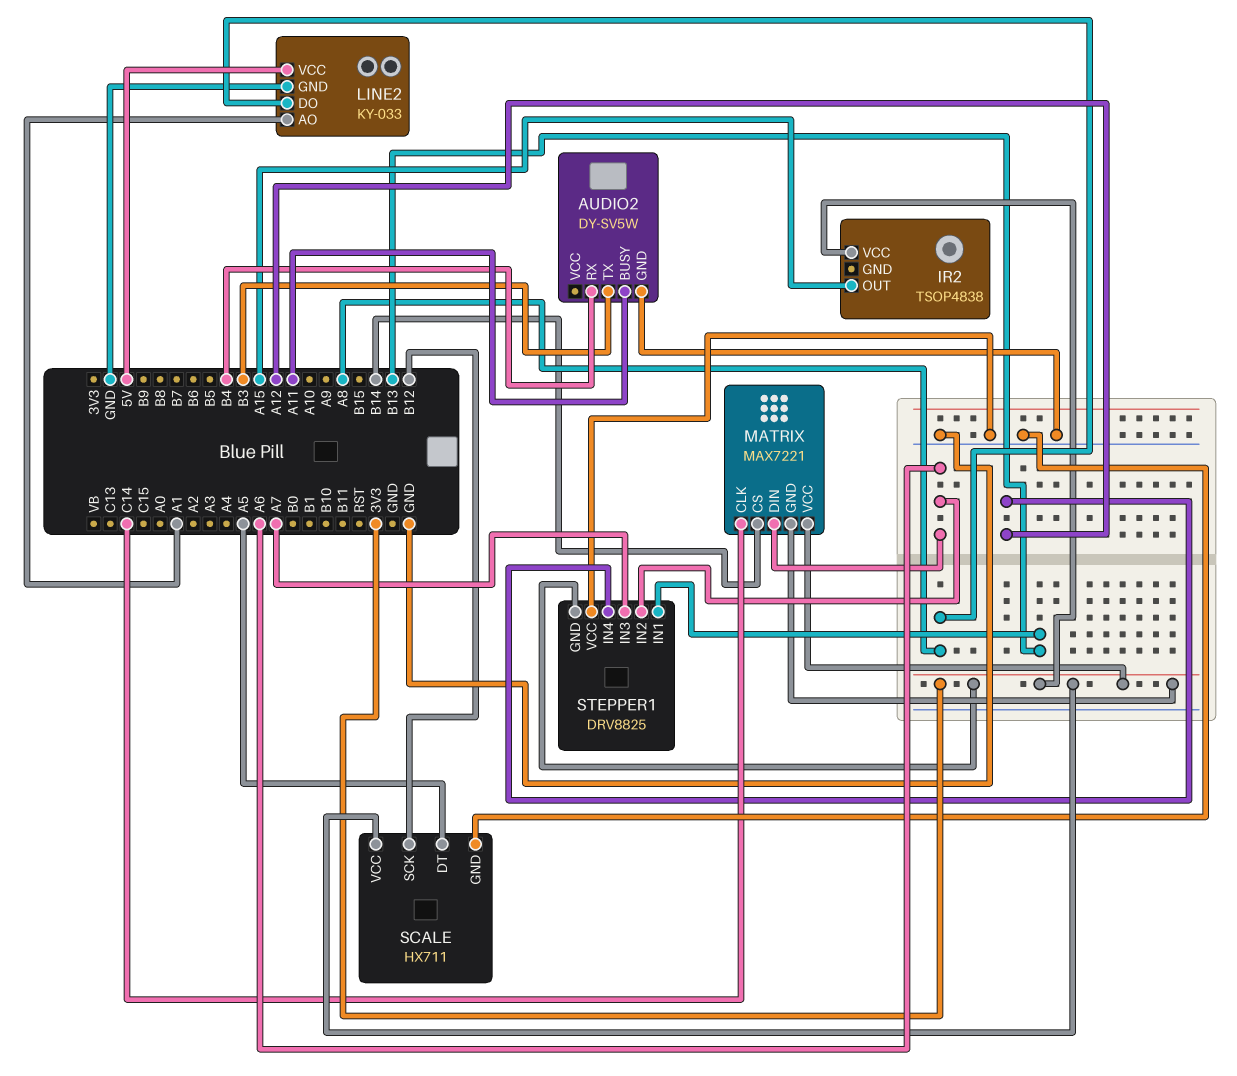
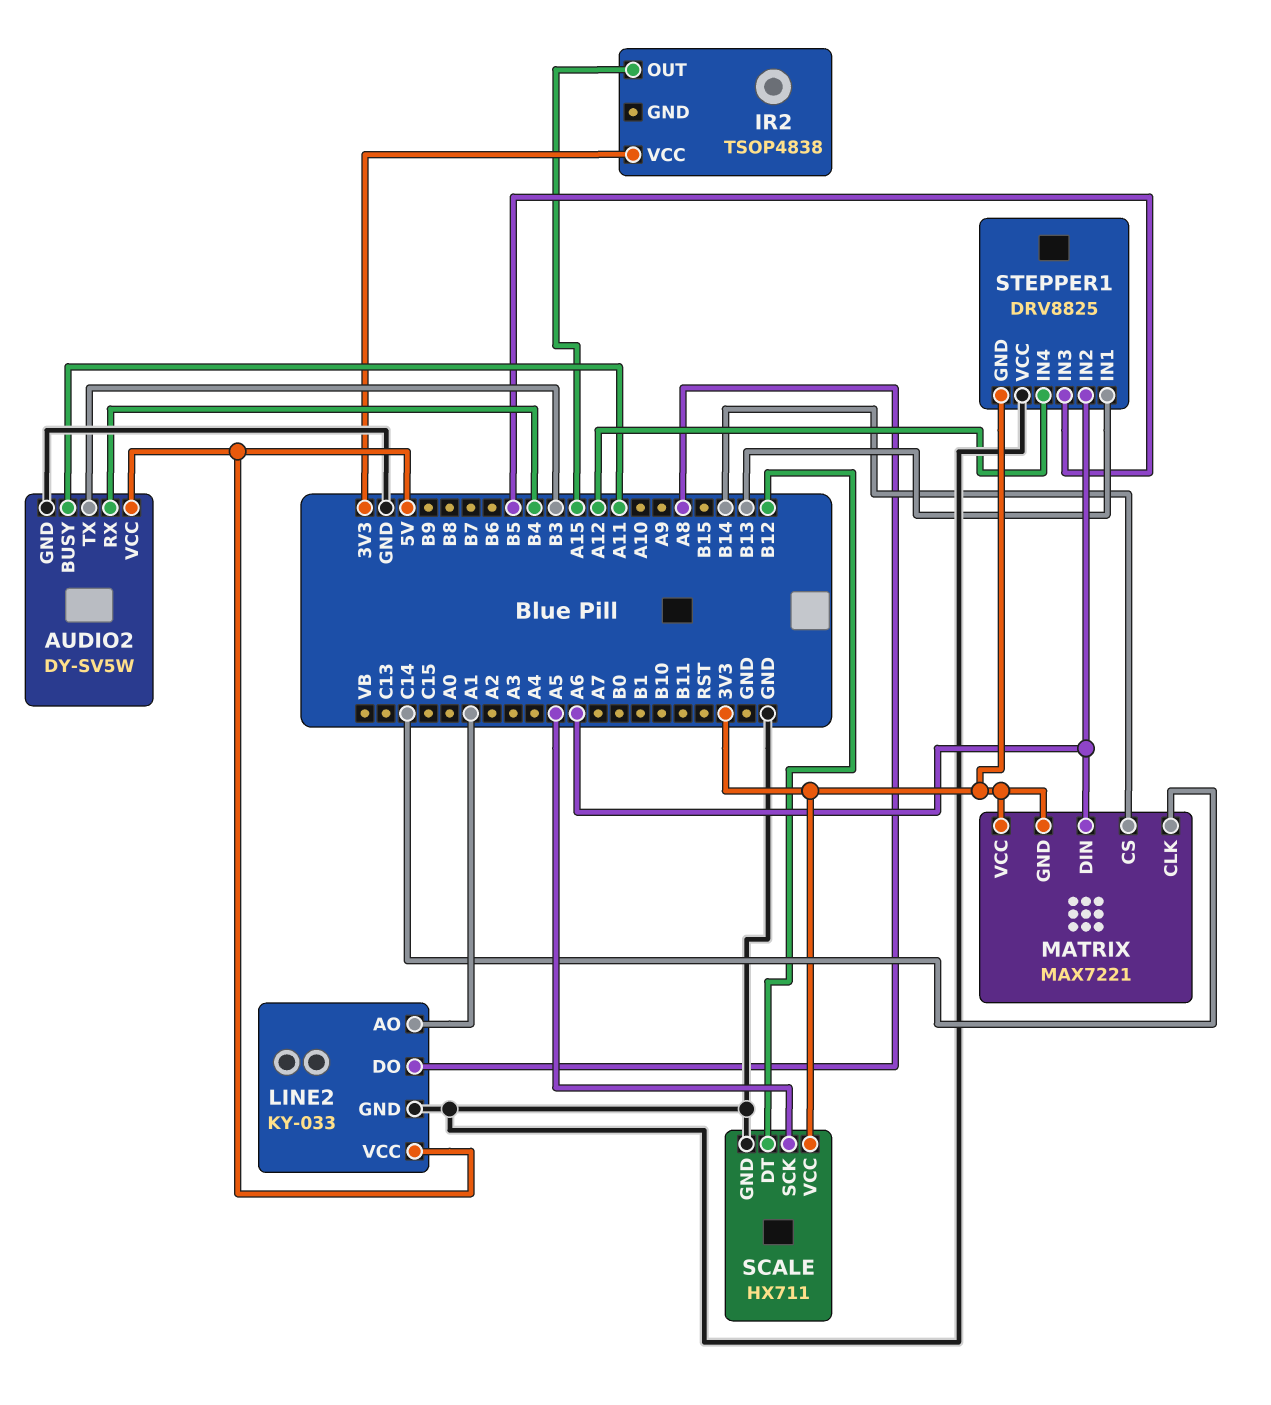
AUDIO2 pin VCC: none -> 5V
SCALE pin DT: A5 -> B12
SCALE pin SCK: B12 -> A5
STEPPER1 pin IN3: A7 -> B5

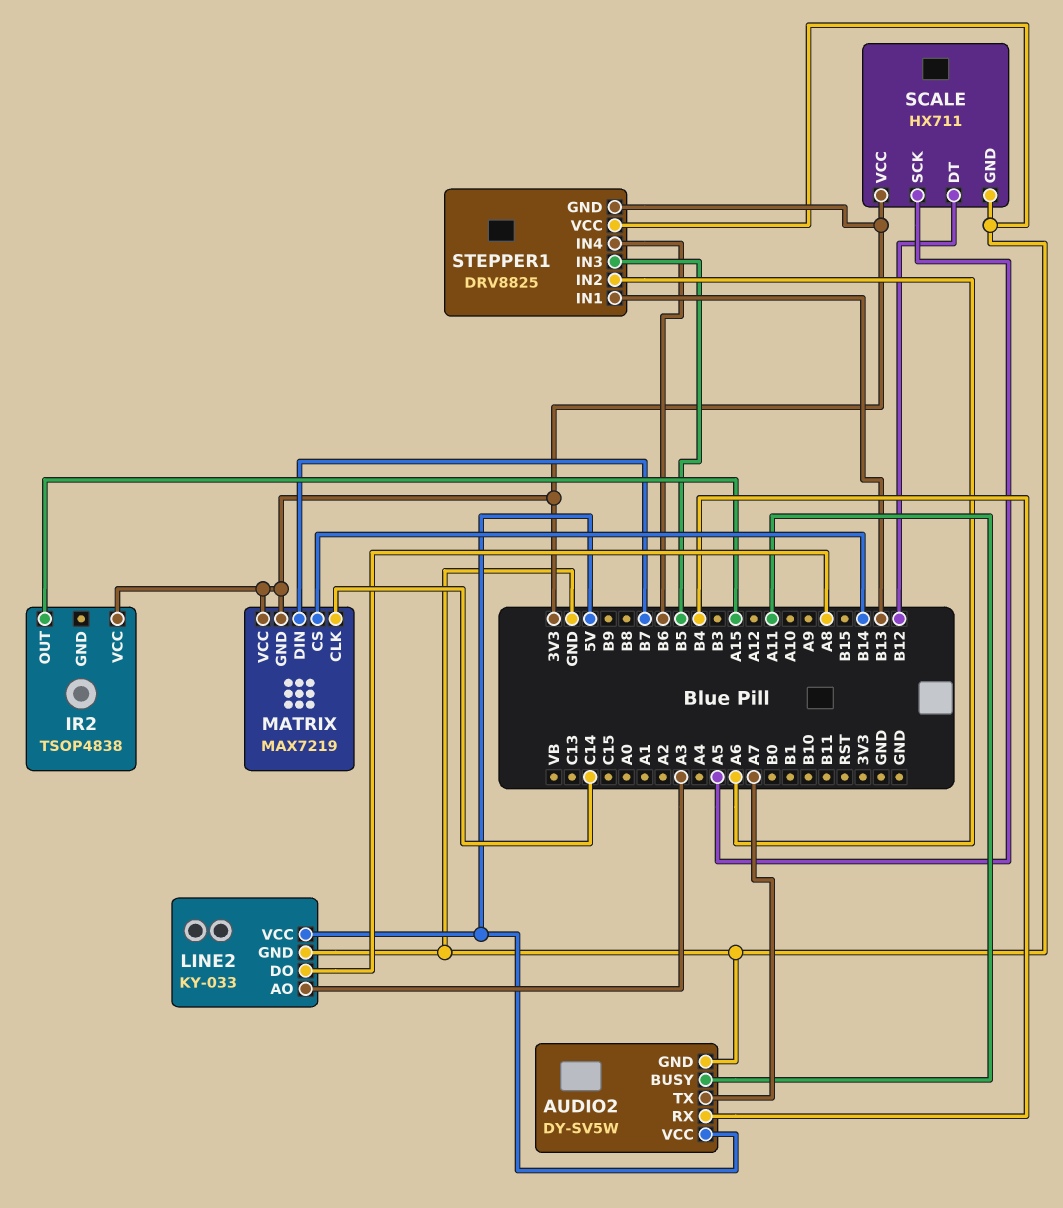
AUDIO2 pin TX: B3 -> A7
LINE2 pin AO: A1 -> A3
MATRIX: MAX7221 -> MAX7219
MATRIX pin DIN: A6 -> B7
STEPPER1 pin IN4: A12 -> B6

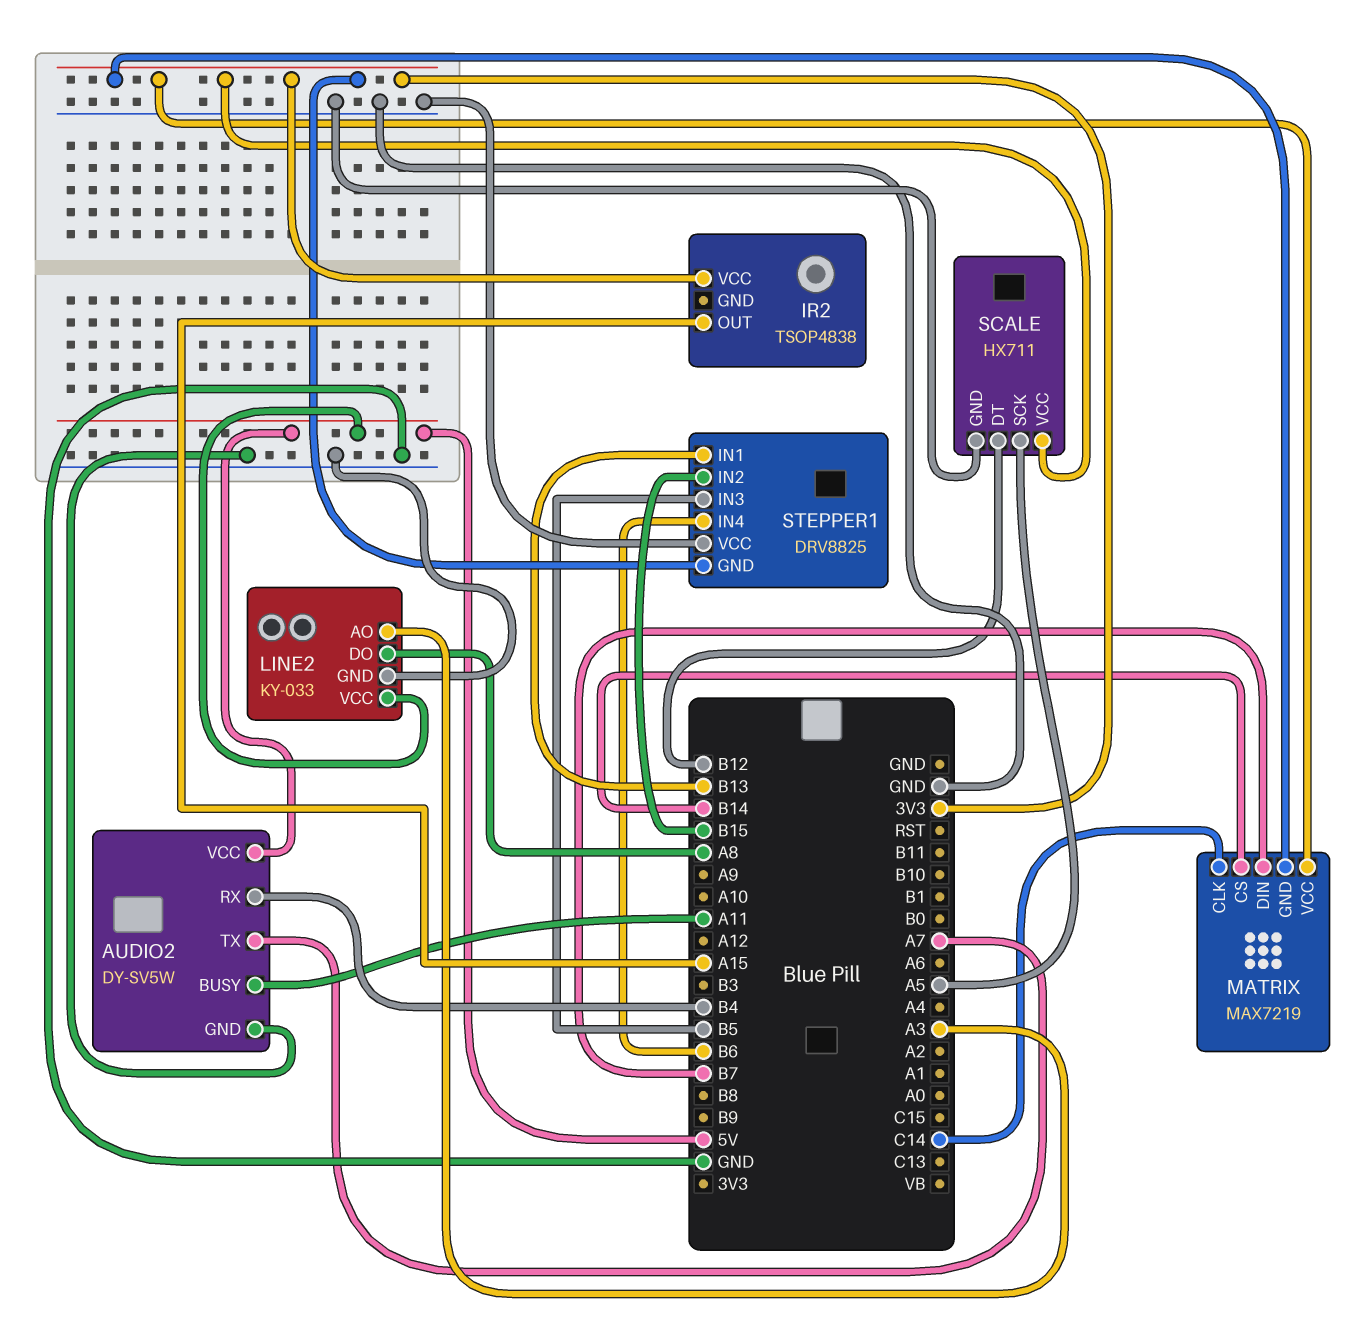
STEPPER1 pin IN2: A6 -> B15

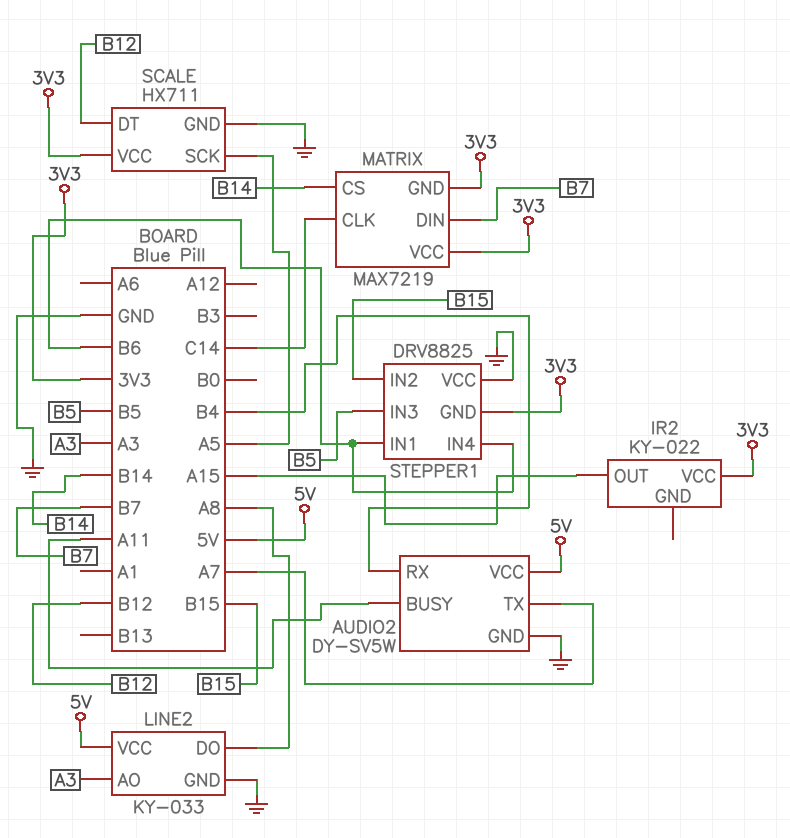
IR2: TSOP4838 -> KY-022
STEPPER1 pin IN1: B13 -> B6

